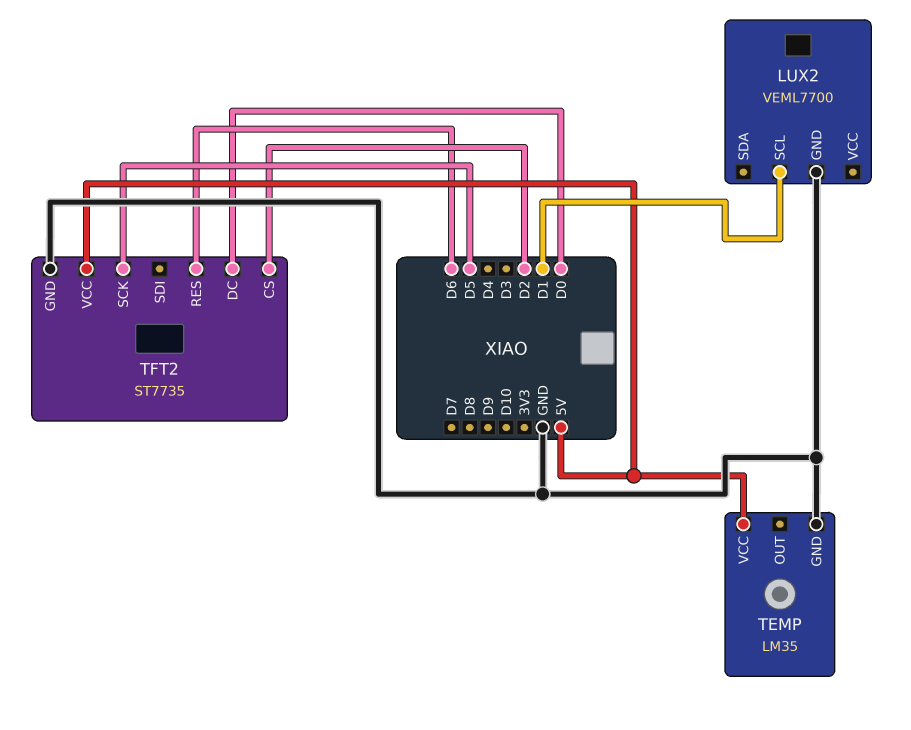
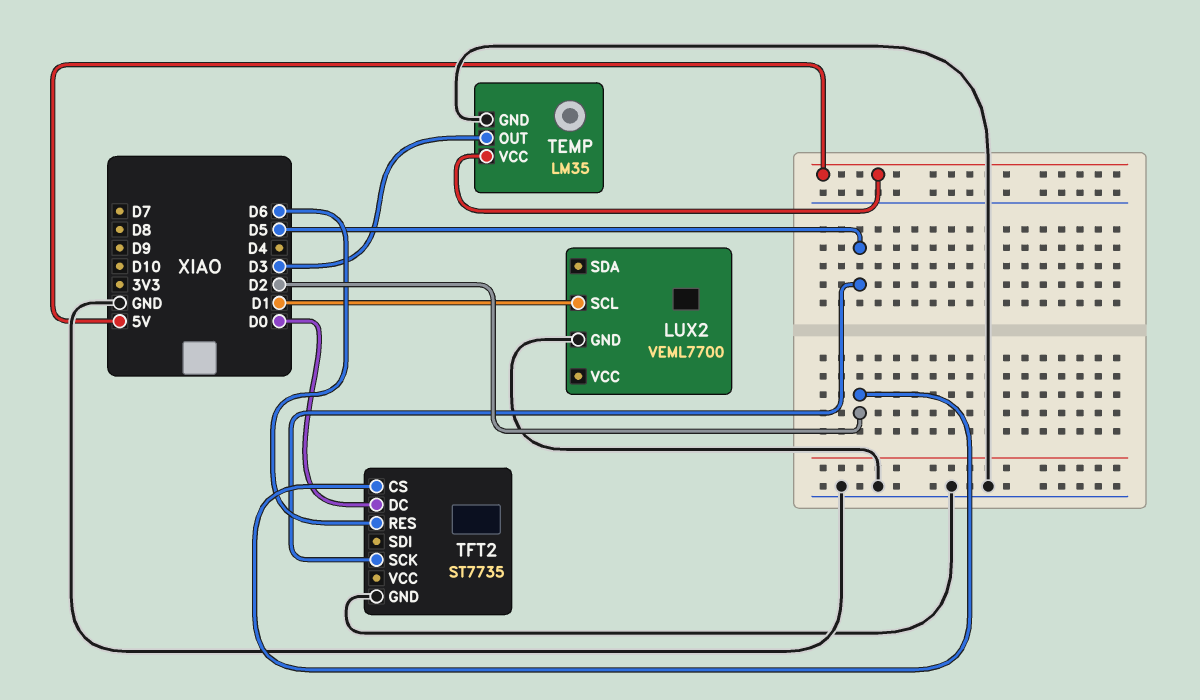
TEMP pin OUT: none -> D3
TFT2 pin VCC: 5V -> none

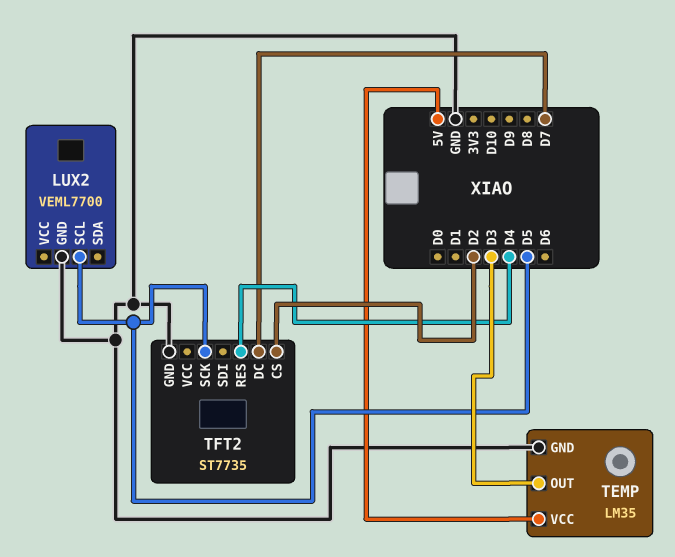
LUX2 pin SCL: D1 -> D5
TFT2 pin DC: D0 -> D7
TFT2 pin RES: D6 -> D4

